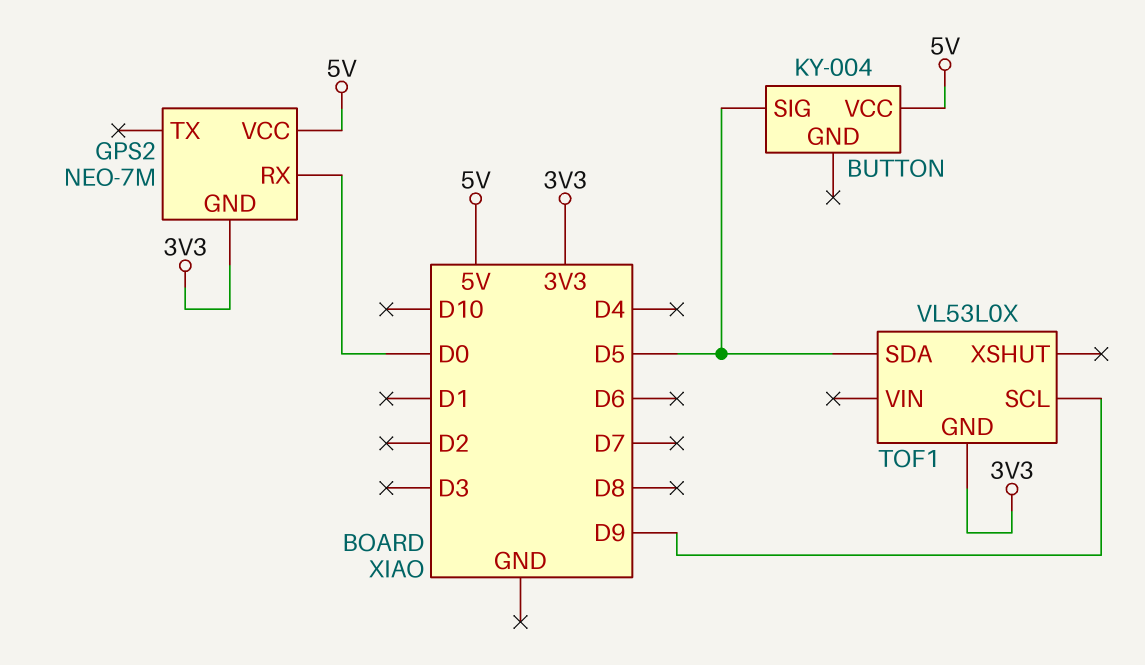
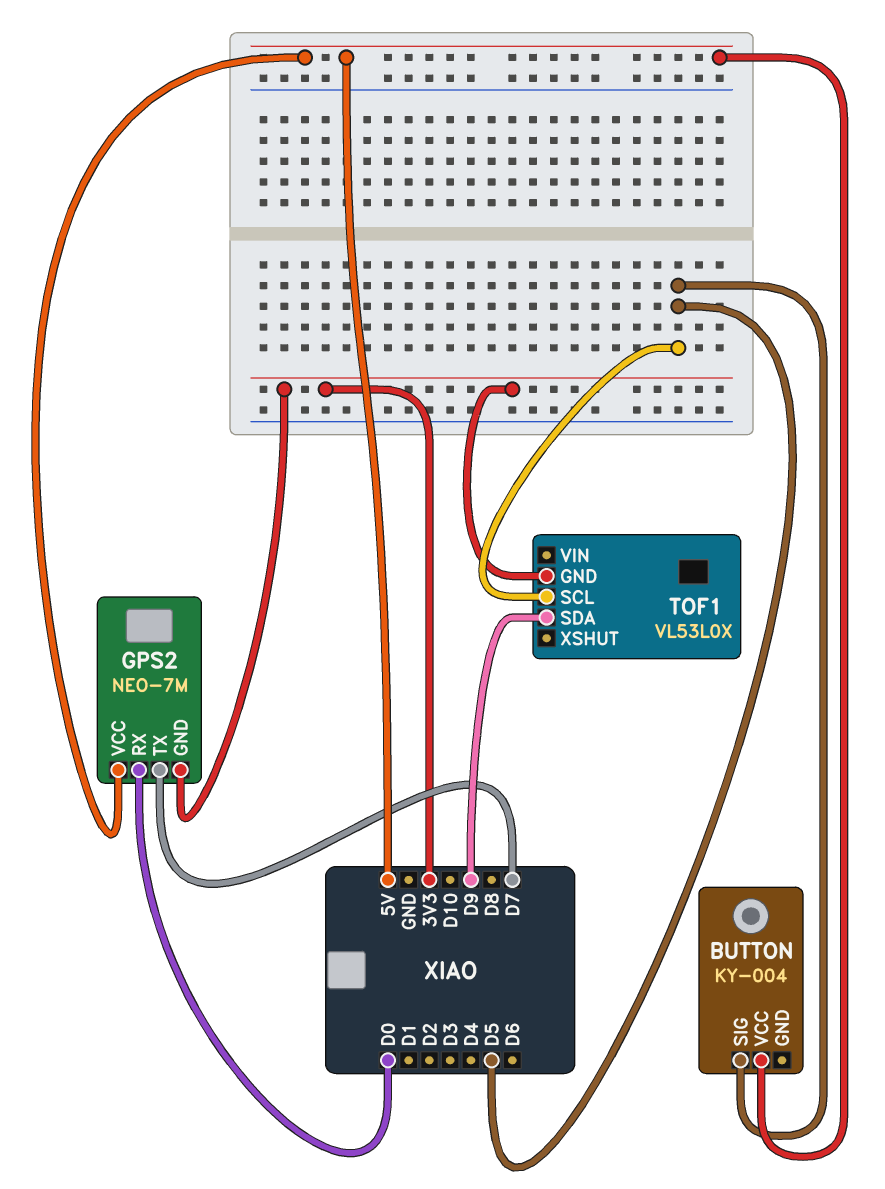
GPS2 pin TX: none -> D7
TOF1 pin SCL: D9 -> D5
TOF1 pin SDA: D5 -> D9

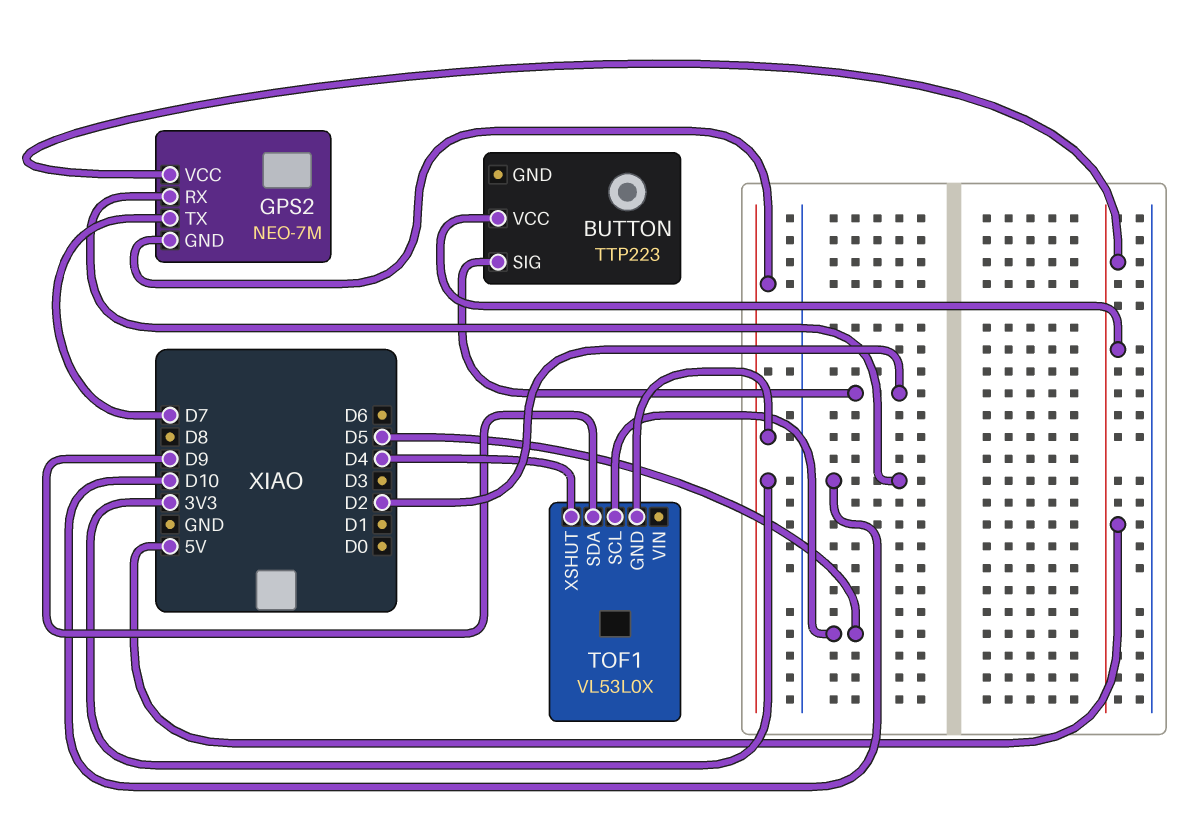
BUTTON: KY-004 -> TTP223
BUTTON pin SIG: D5 -> D2
GPS2 pin RX: D0 -> D10
TOF1 pin XSHUT: none -> D4

